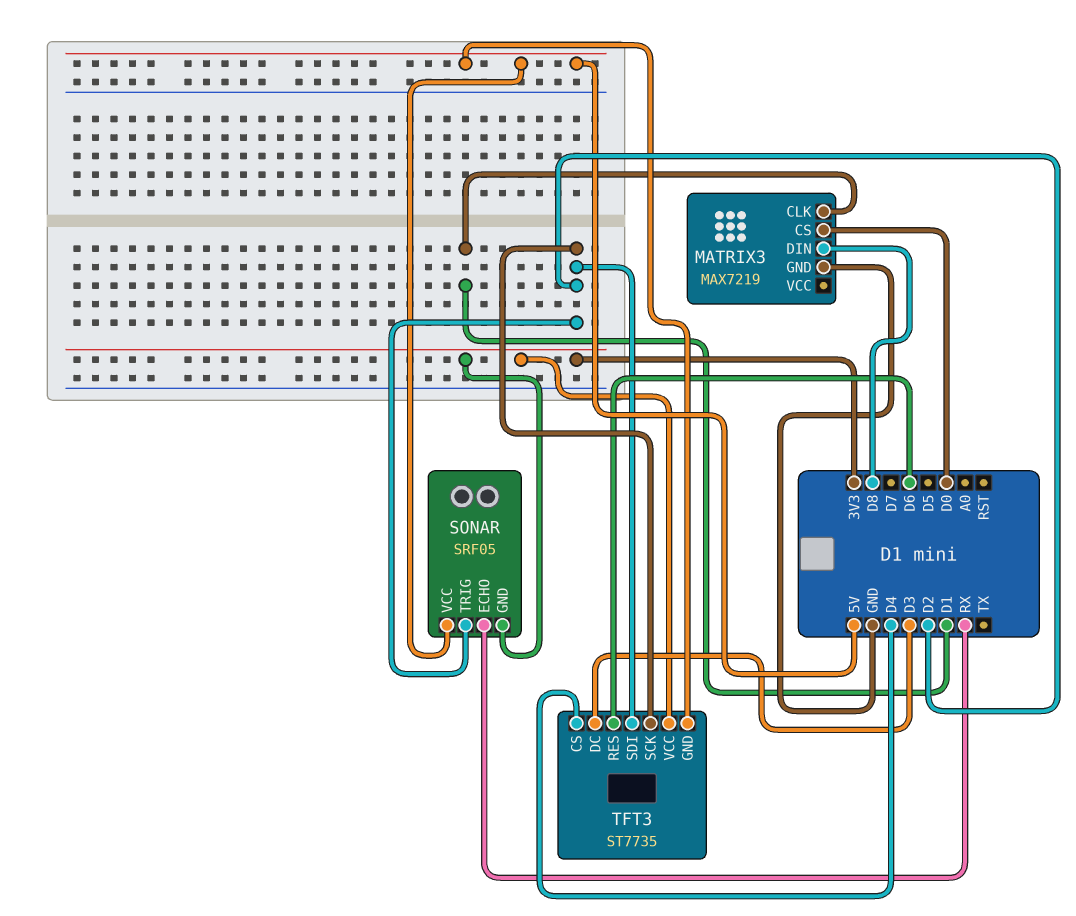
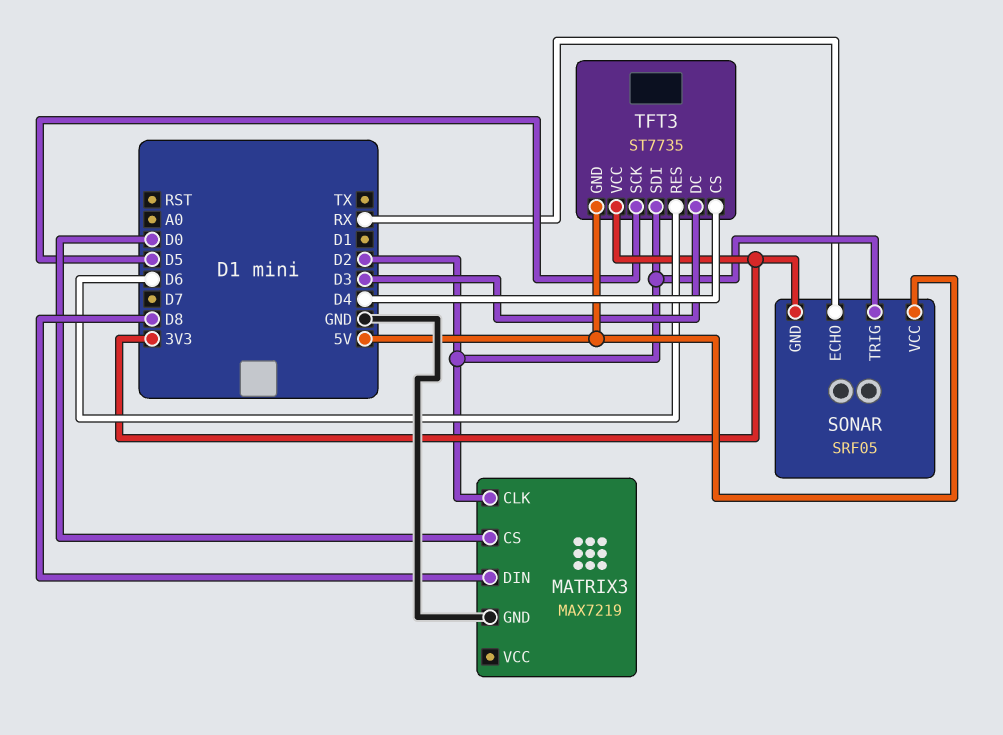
MATRIX3 pin CLK: D1 -> D2
TFT3 pin SCK: D2 -> D5

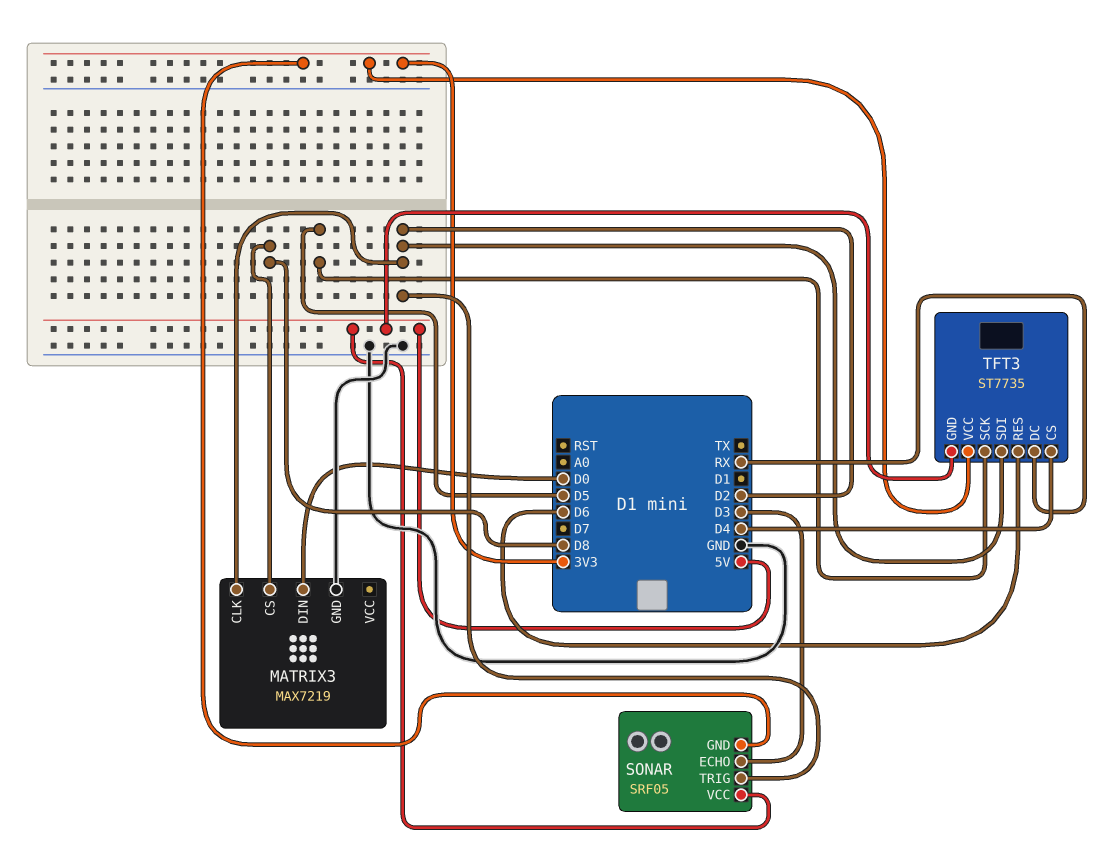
MATRIX3 pin CS: D0 -> D8
MATRIX3 pin DIN: D8 -> D0
SONAR pin ECHO: RX -> D3
TFT3 pin DC: D3 -> RX

